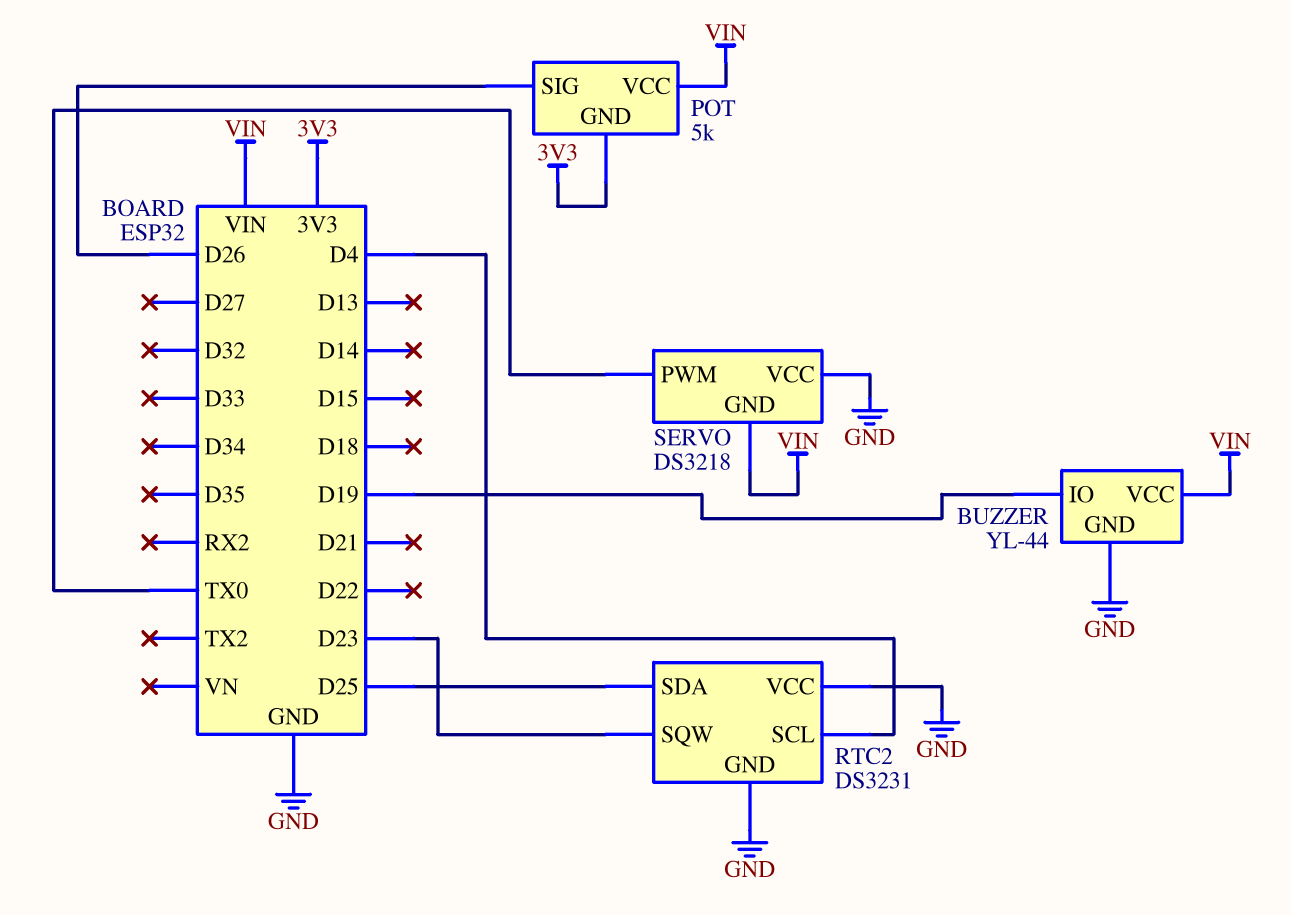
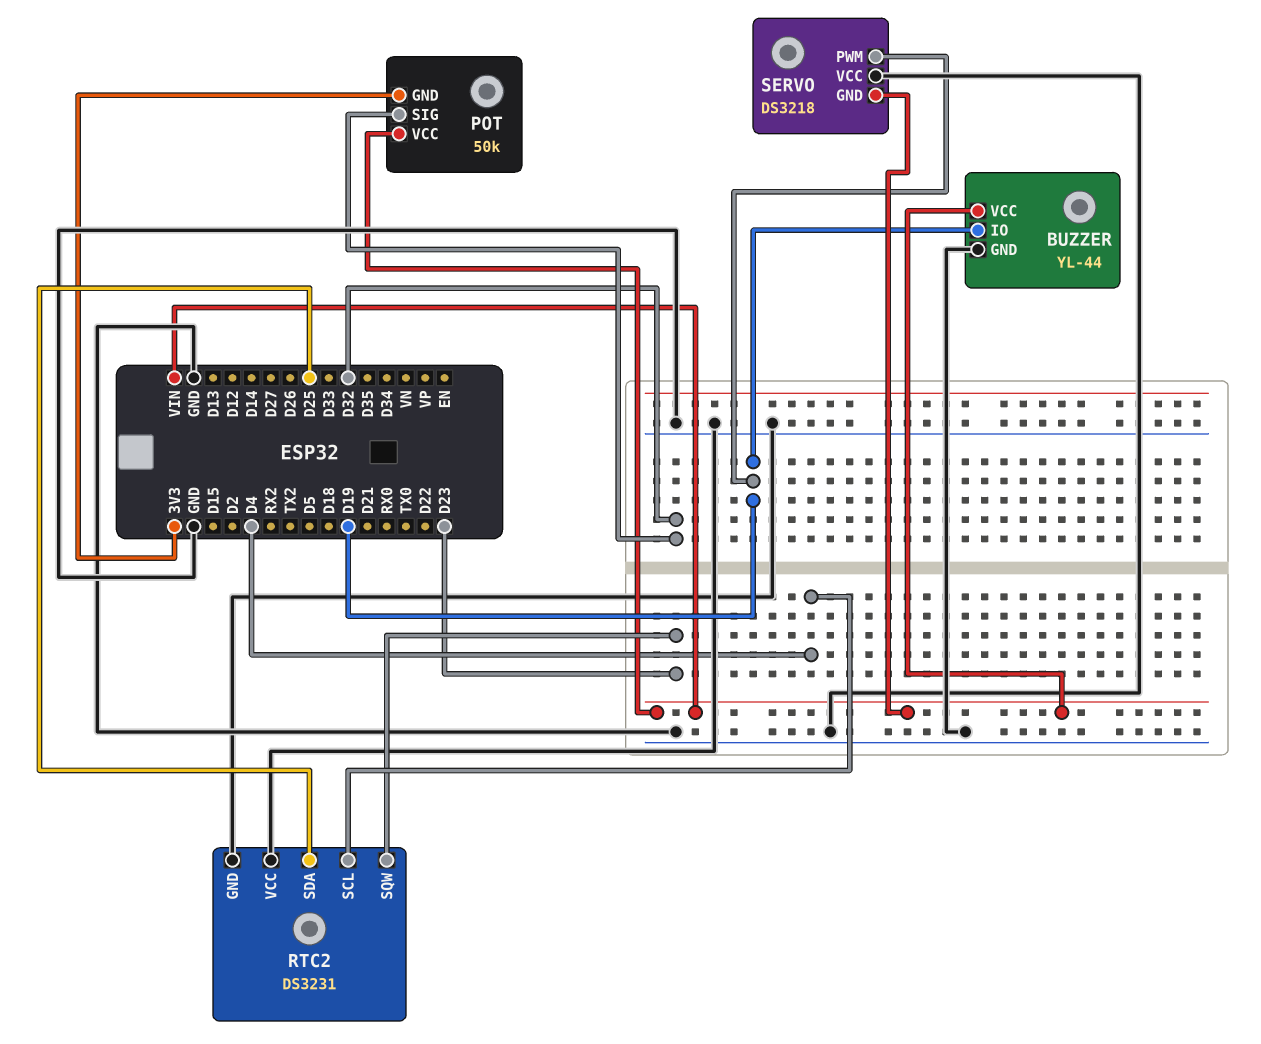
POT: 5k -> 50k
POT pin SIG: D26 -> D32
SERVO pin PWM: TX0 -> D19

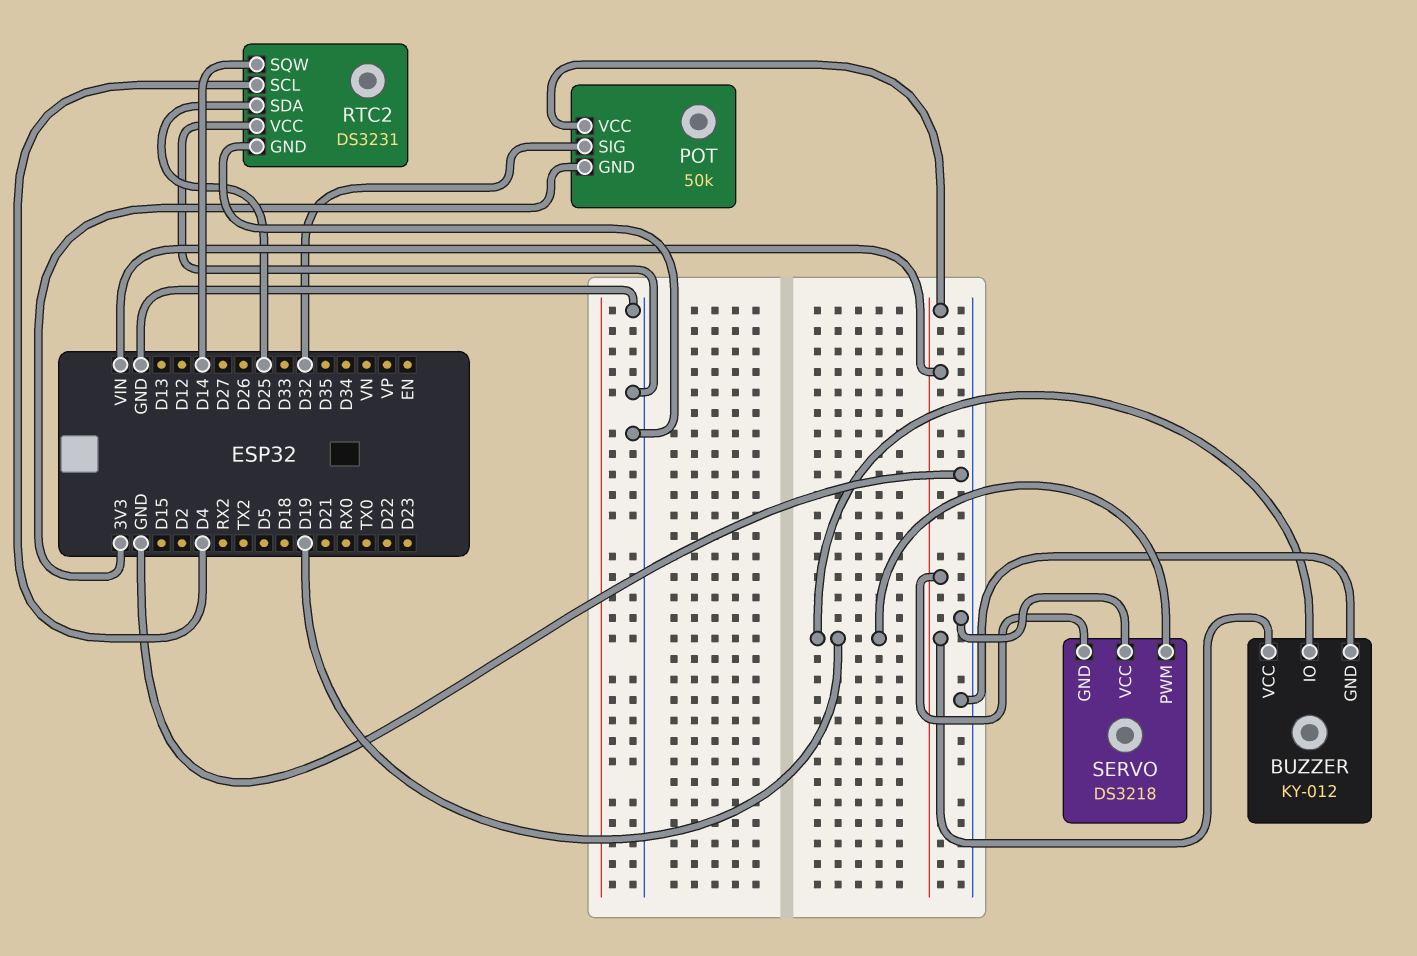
BUZZER: YL-44 -> KY-012
RTC2 pin SQW: D23 -> D14

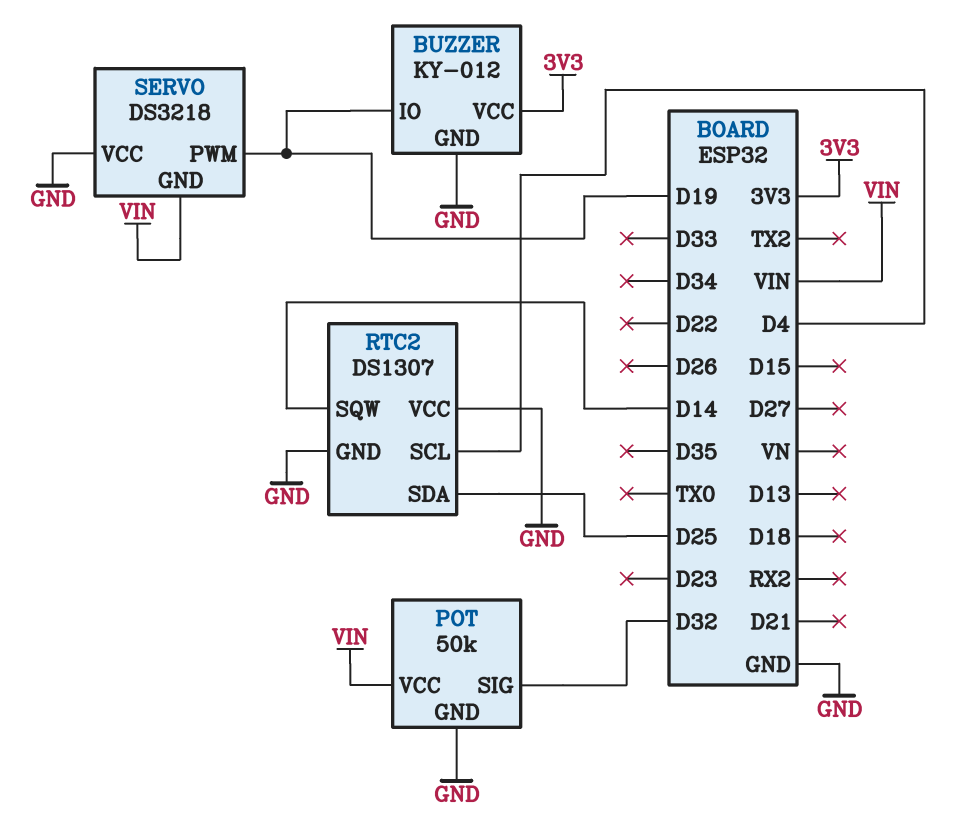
BUZZER pin VCC: VIN -> 3V3
POT pin GND: 3V3 -> GND
RTC2: DS3231 -> DS1307

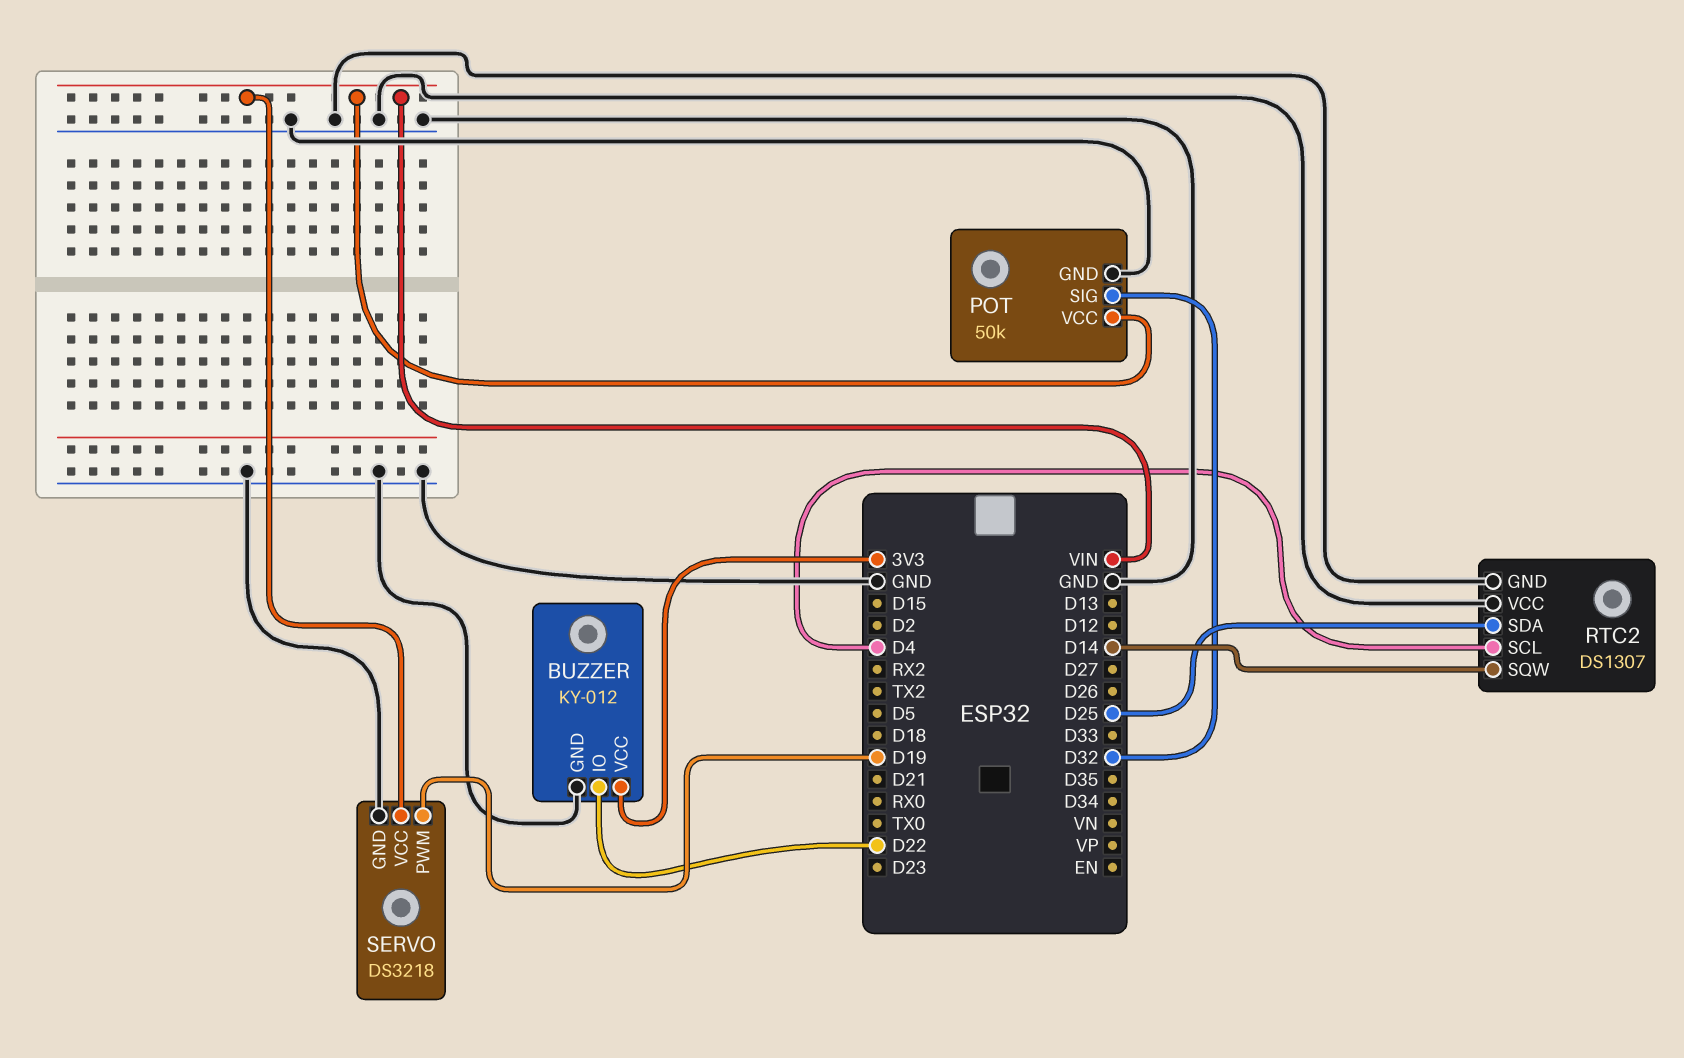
BUZZER pin IO: D19 -> D22
SERVO pin GND: VIN -> GND
SERVO pin VCC: GND -> VIN

